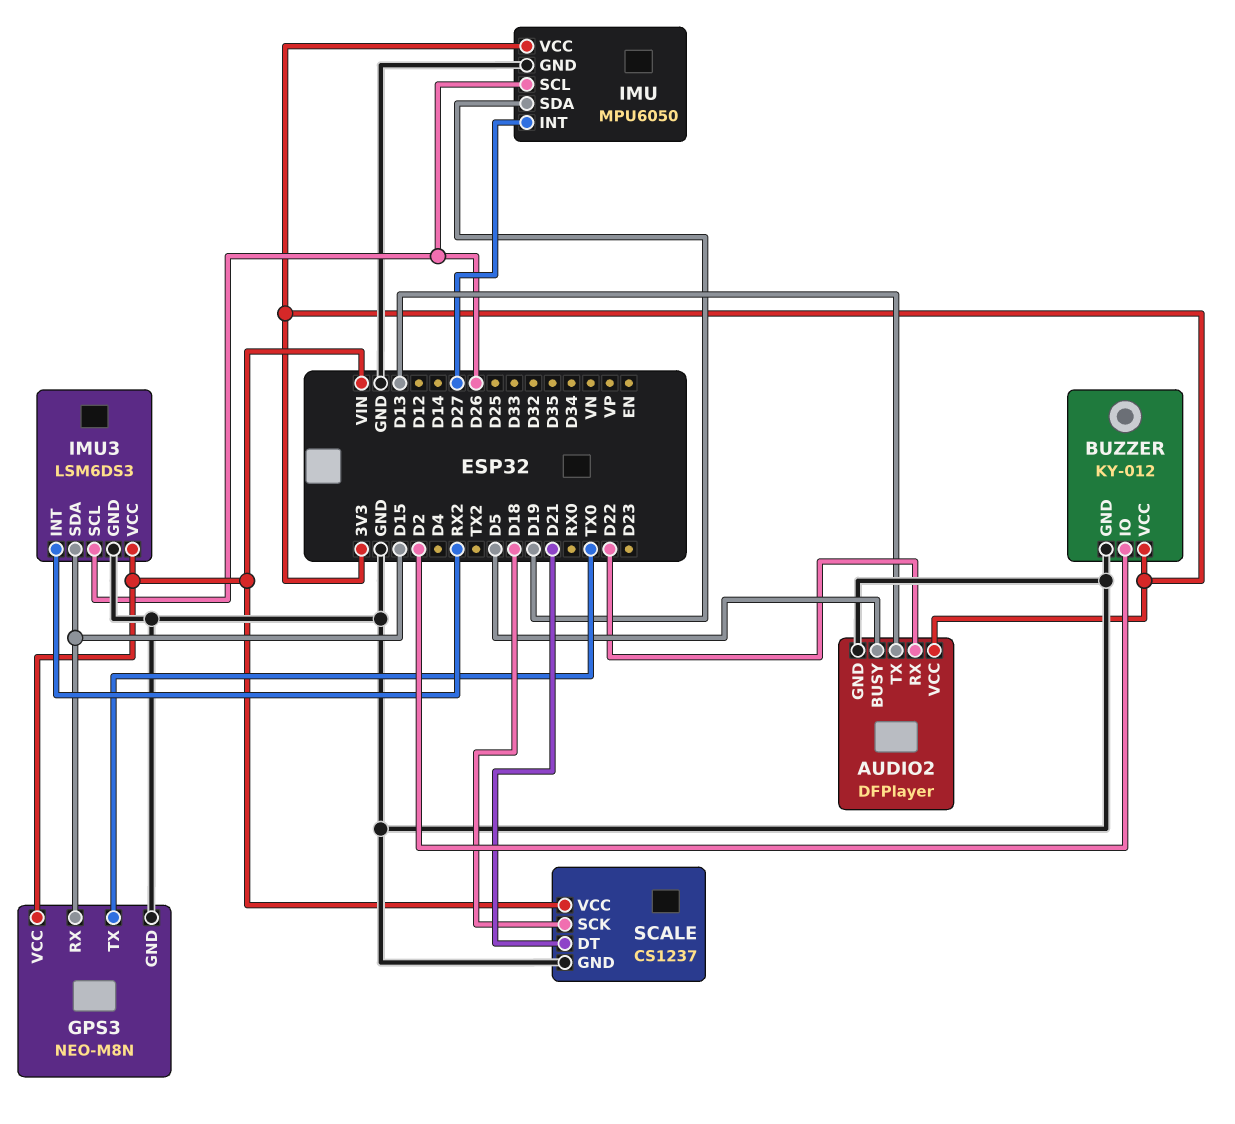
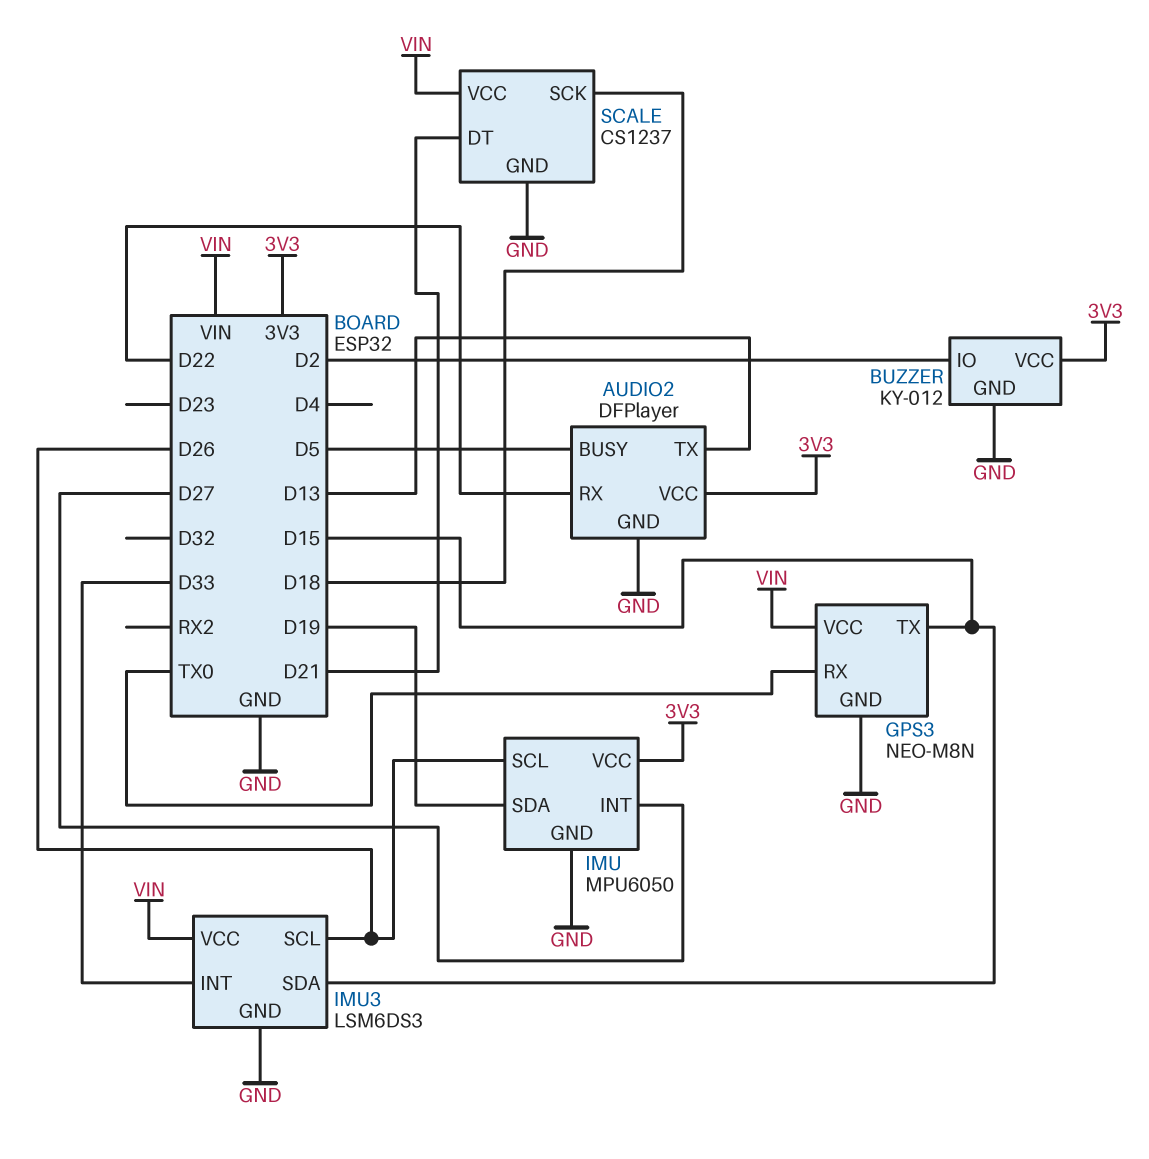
GPS3 pin RX: D15 -> TX0
GPS3 pin TX: TX0 -> D15
IMU3 pin INT: RX2 -> D33

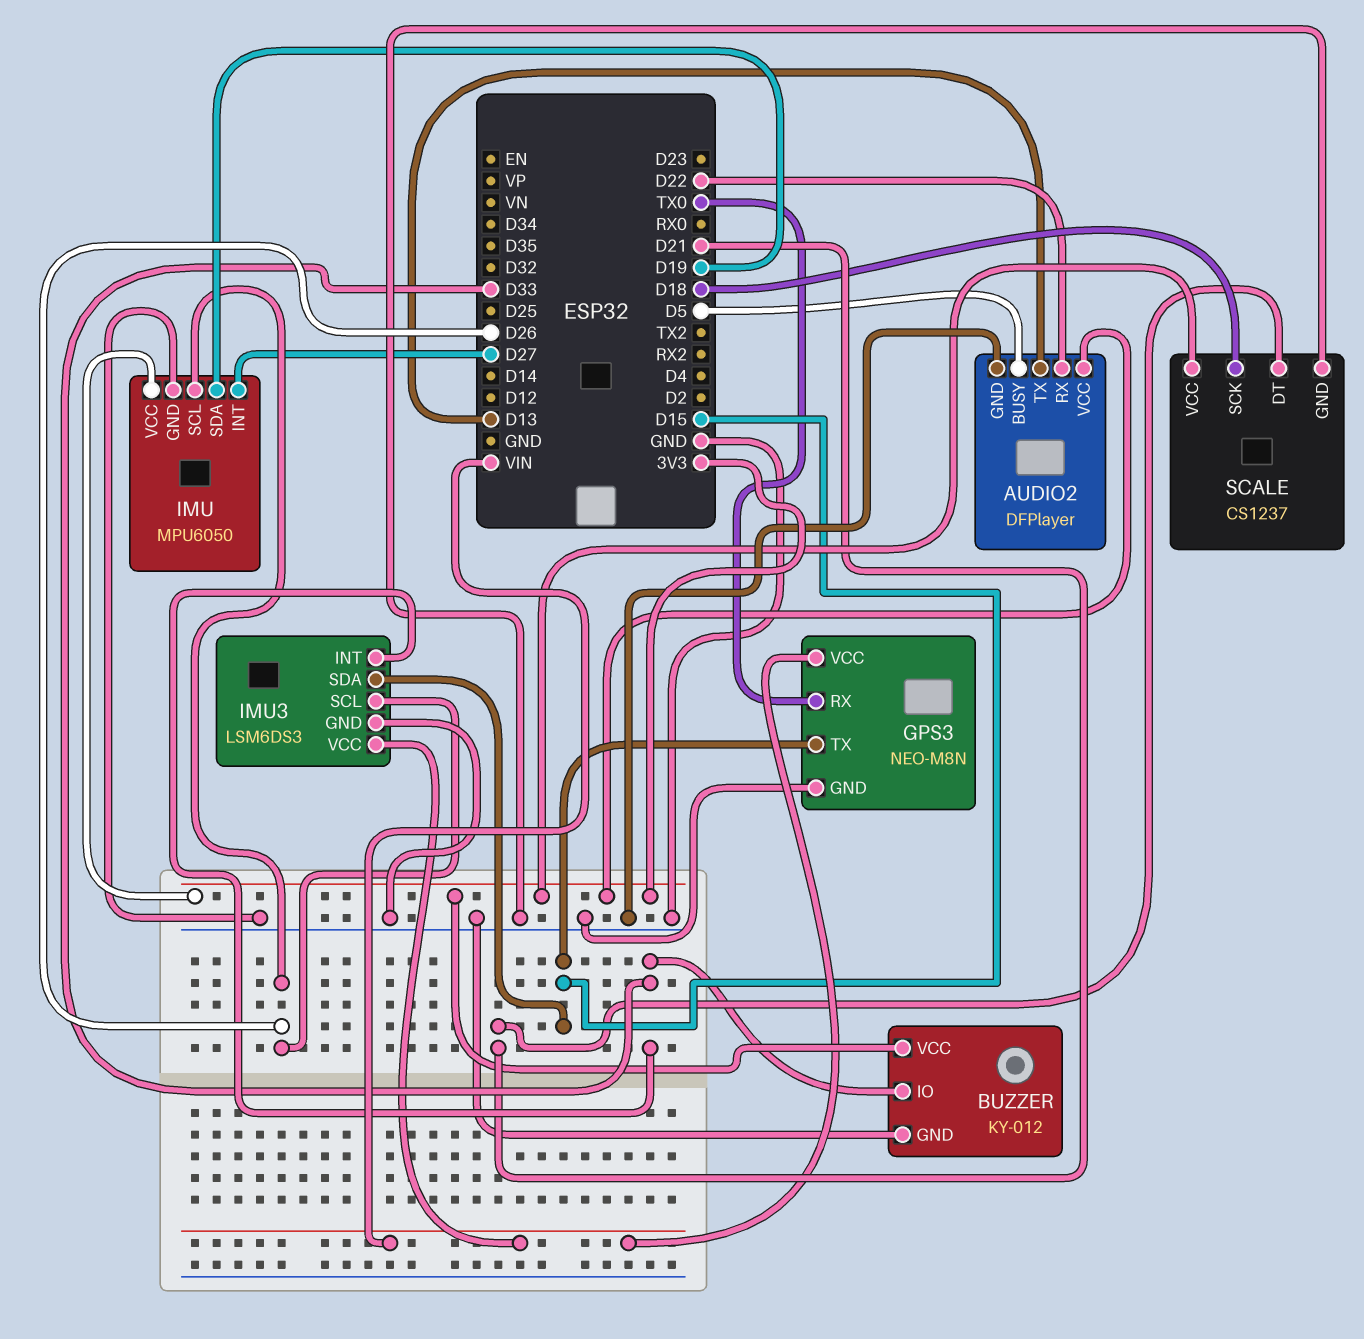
BUZZER pin IO: D2 -> D33
SCALE pin VCC: VIN -> 3V3

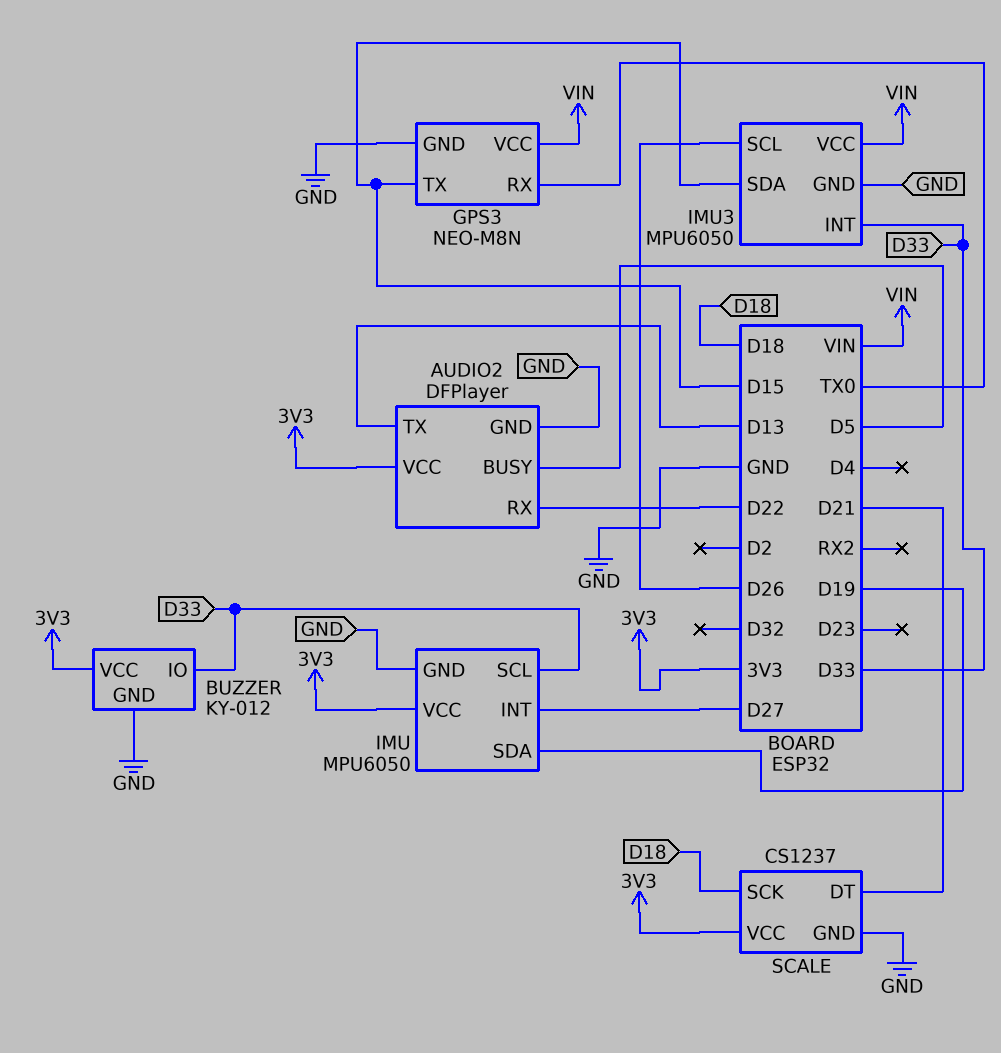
IMU pin SCL: D26 -> D33
IMU3: LSM6DS3 -> MPU6050

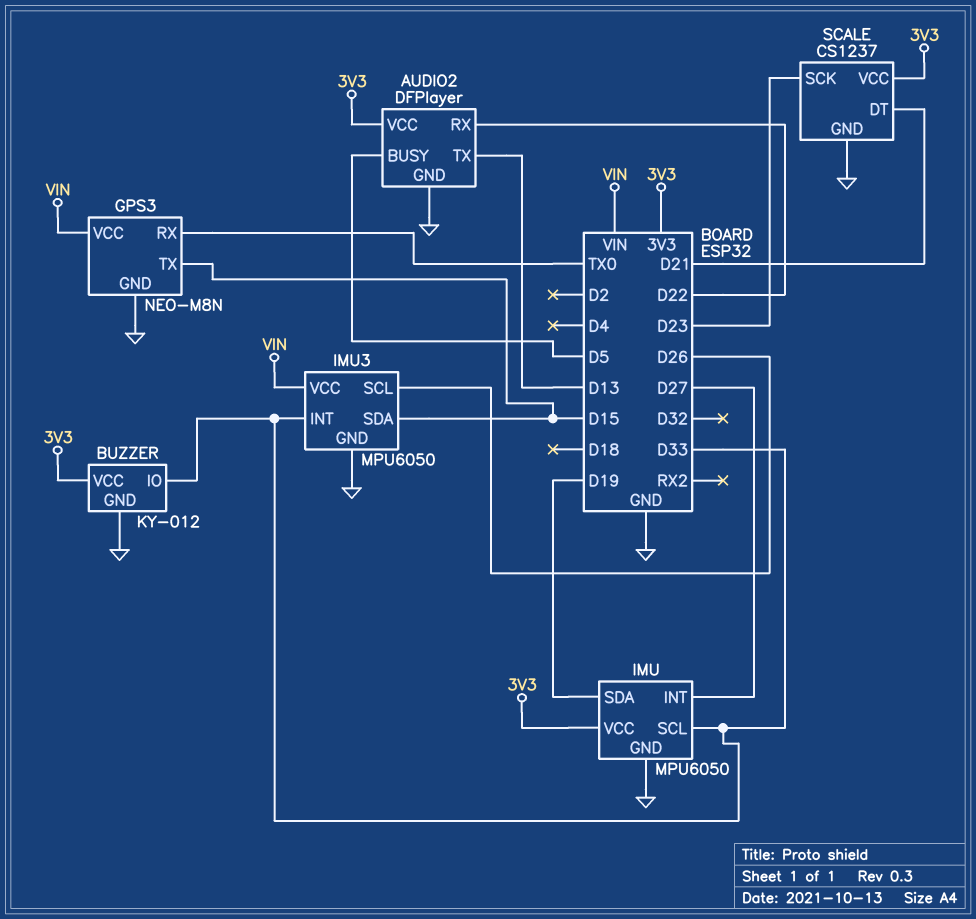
SCALE pin SCK: D18 -> D23

